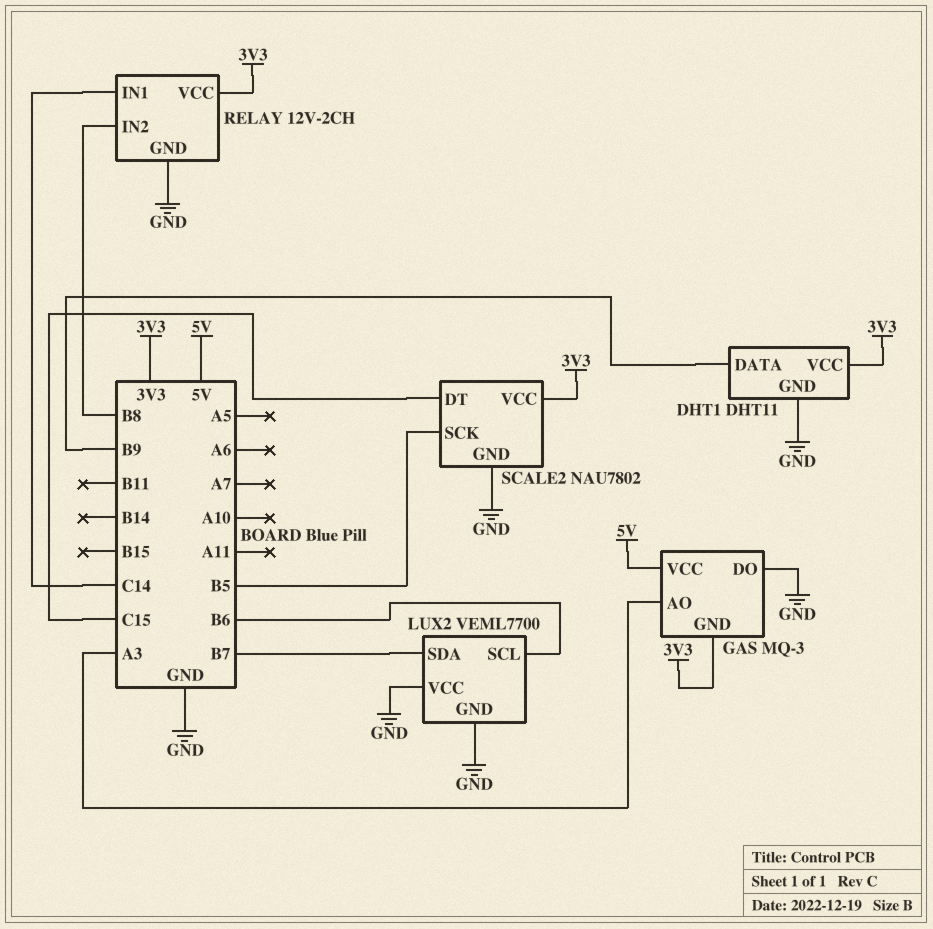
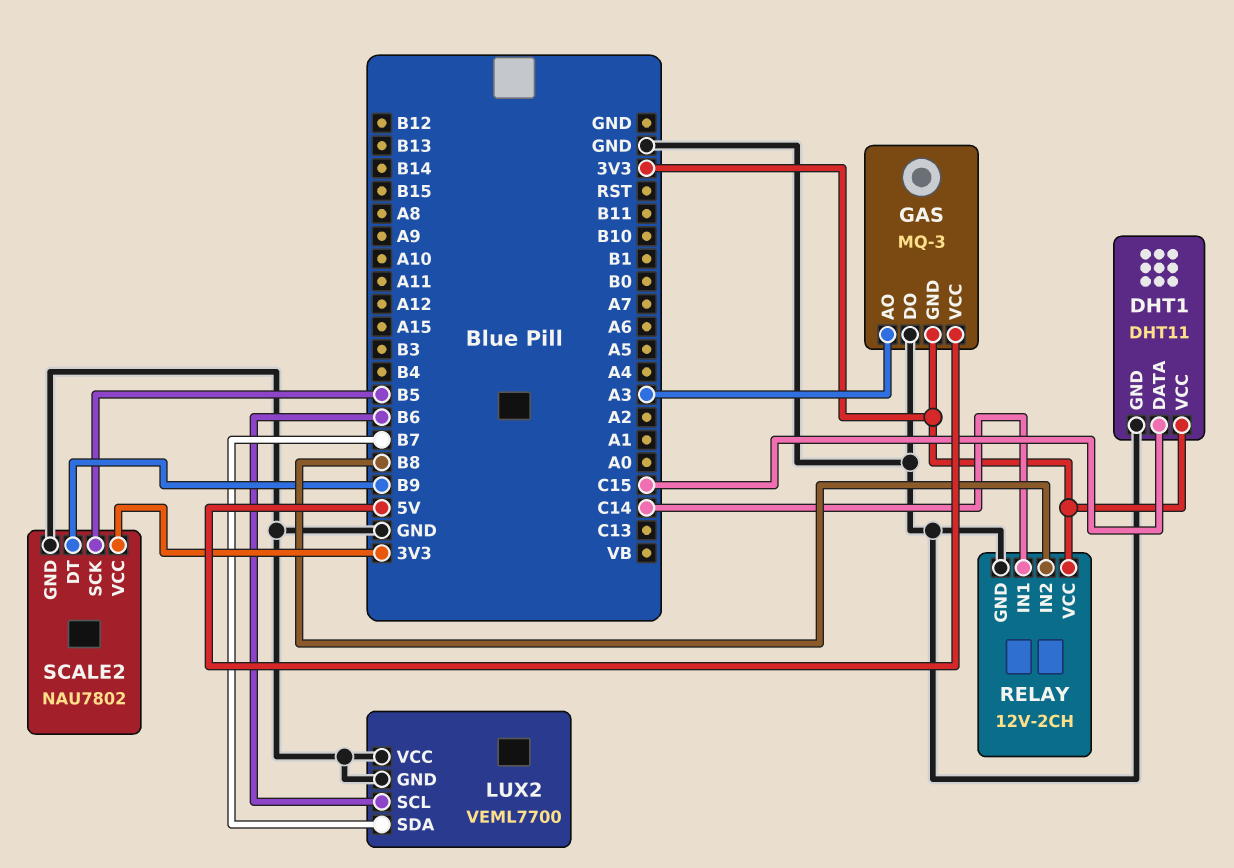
DHT1 pin DATA: B9 -> C15
SCALE2 pin DT: C15 -> B9

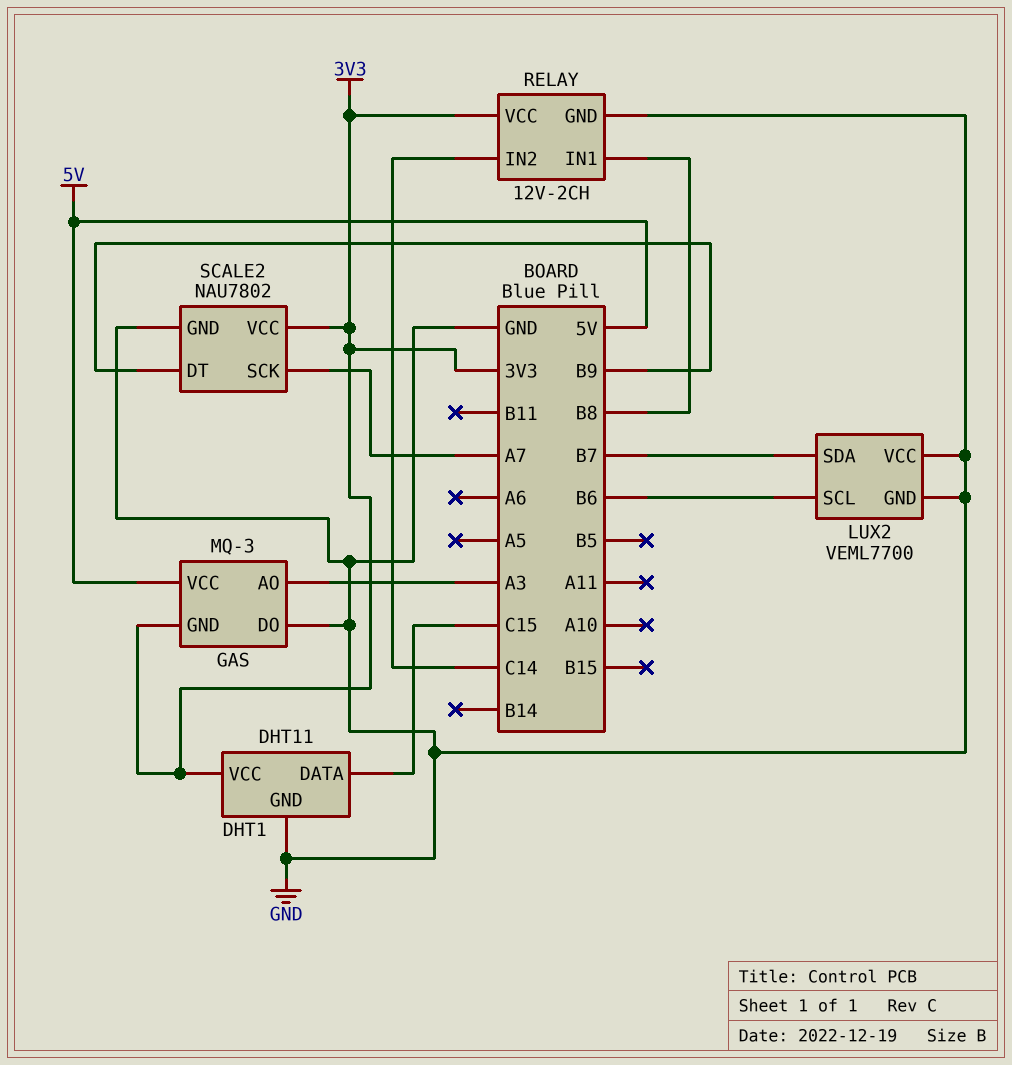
RELAY pin IN1: C14 -> B8
RELAY pin IN2: B8 -> C14
SCALE2 pin SCK: B5 -> A7

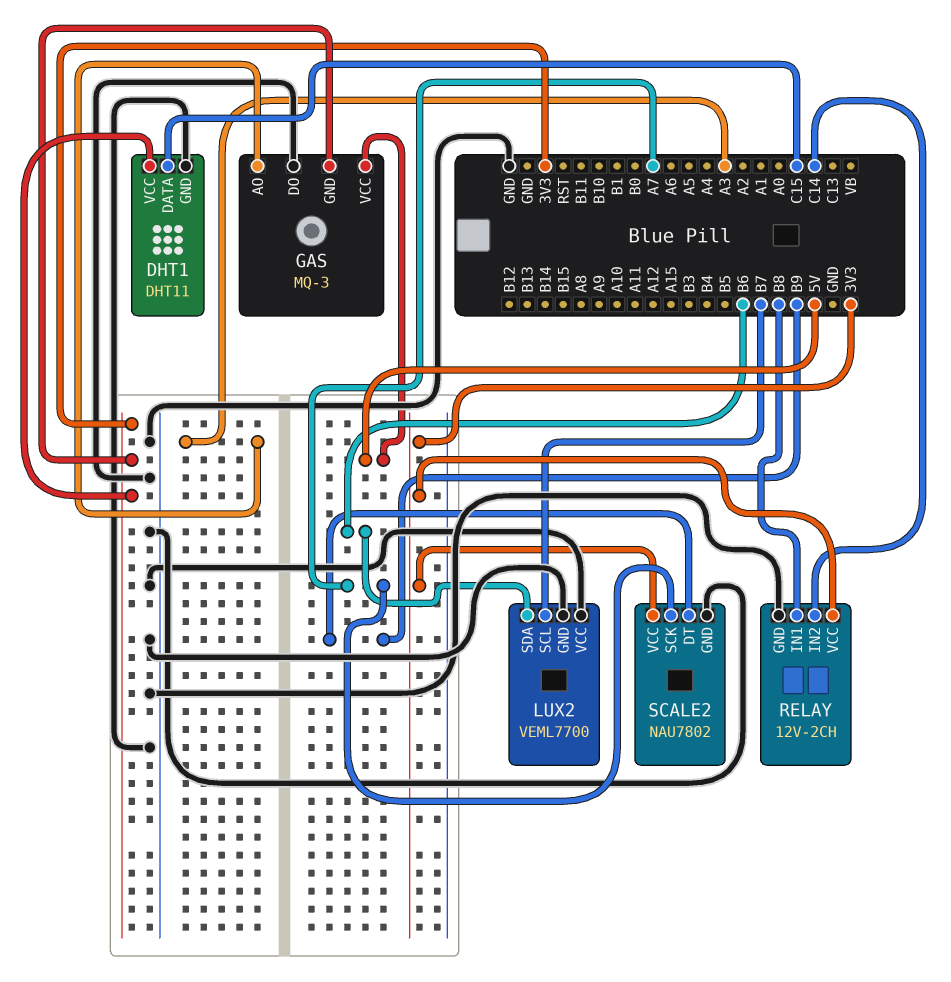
LUX2 pin SCL: B6 -> B7
LUX2 pin SDA: B7 -> B6

